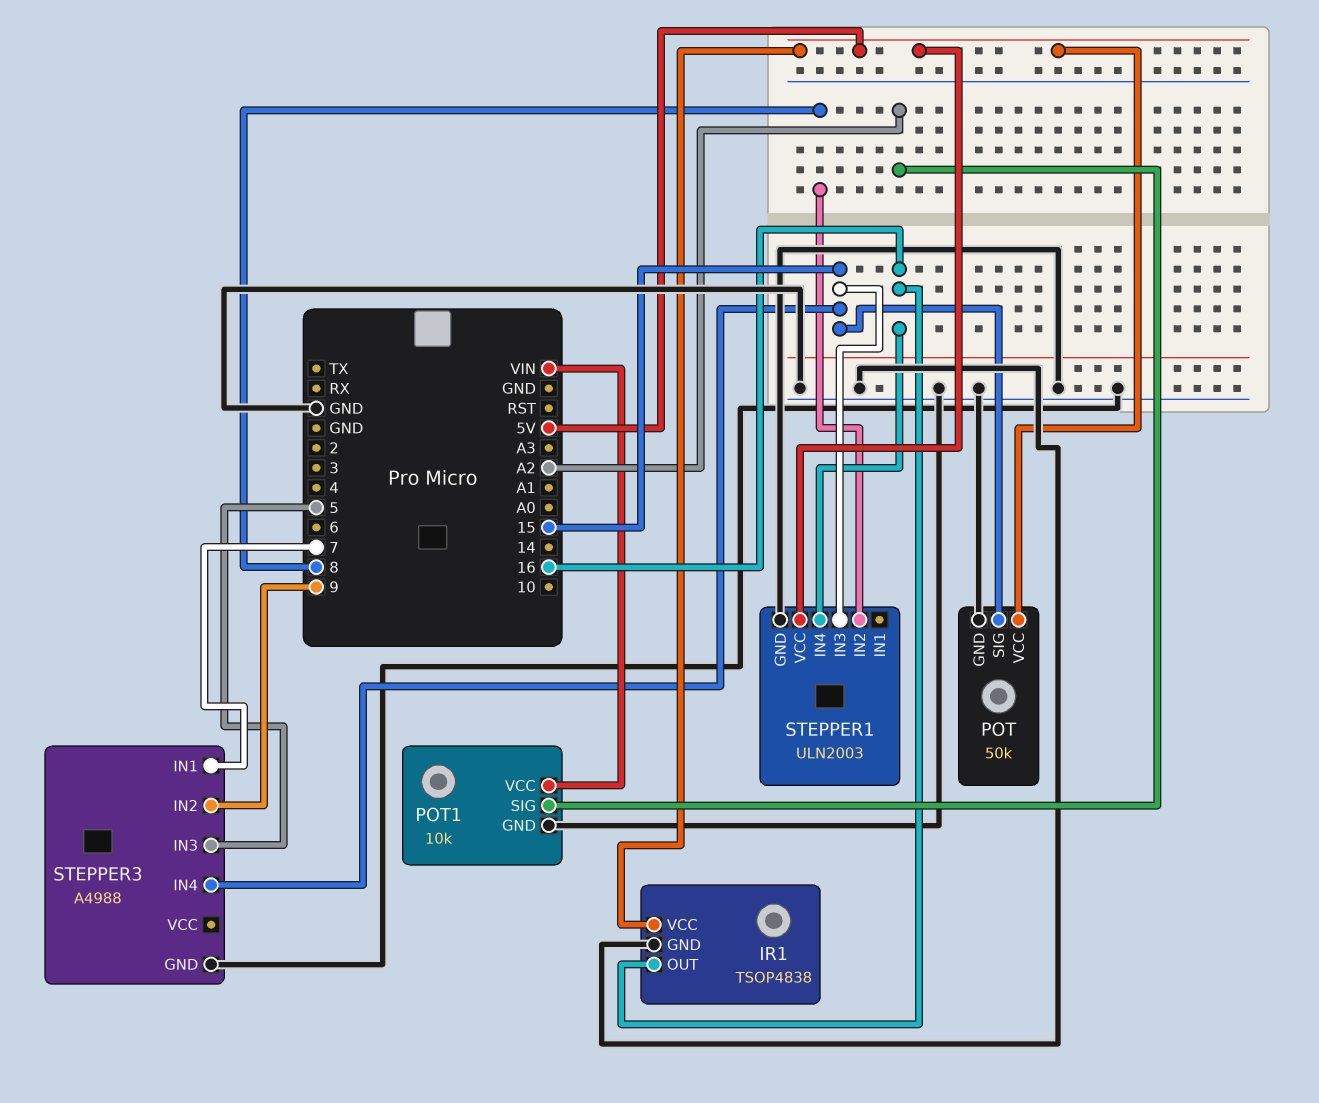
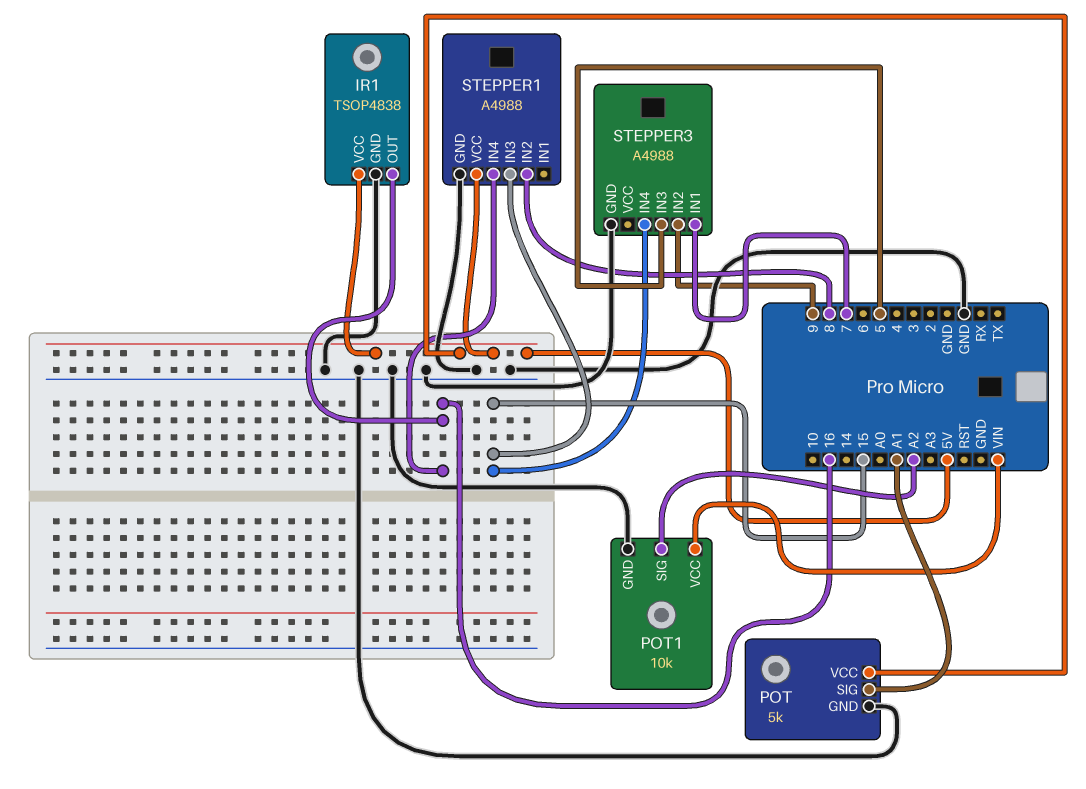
POT: 50k -> 5k
POT pin SIG: 15 -> A1
STEPPER1: ULN2003 -> A4988

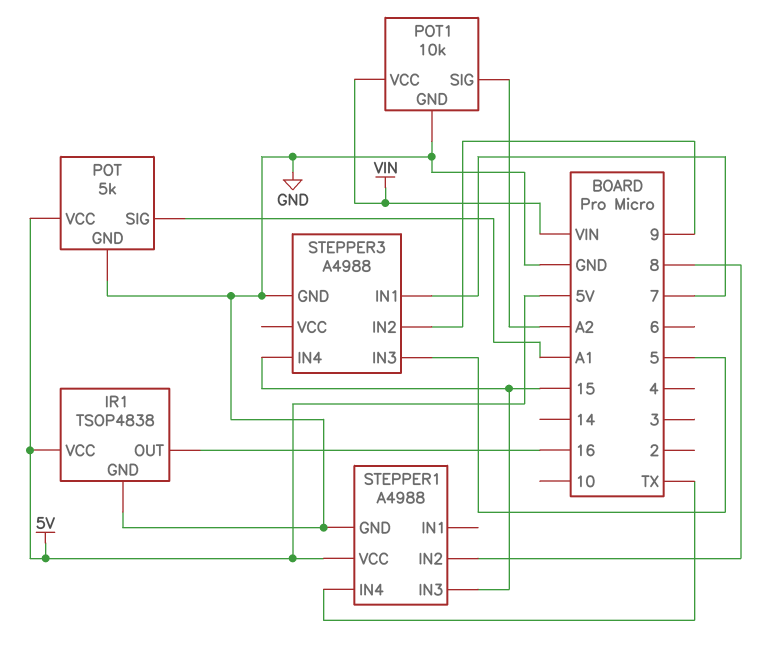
STEPPER1 pin IN4: 16 -> TX

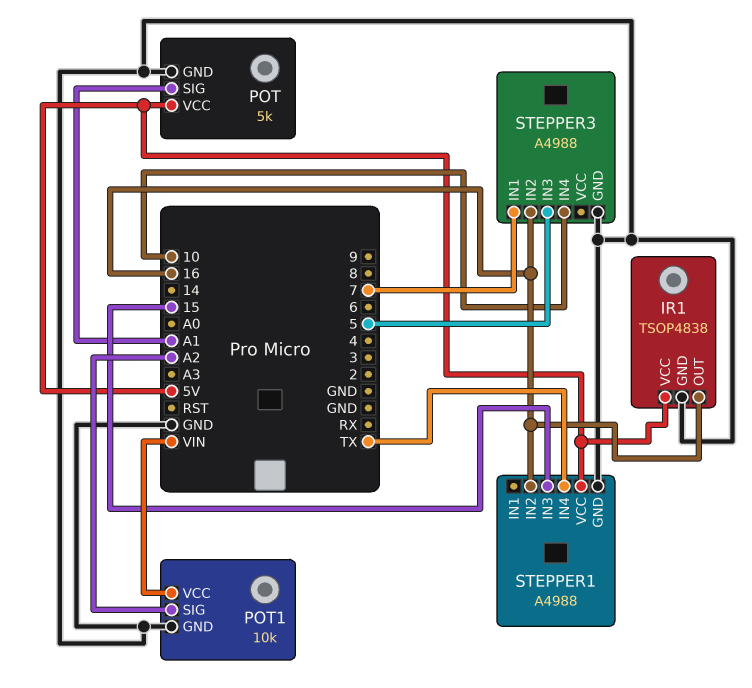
STEPPER1 pin IN2: 8 -> 16
STEPPER3 pin IN2: 9 -> 16
STEPPER3 pin IN4: 15 -> 10

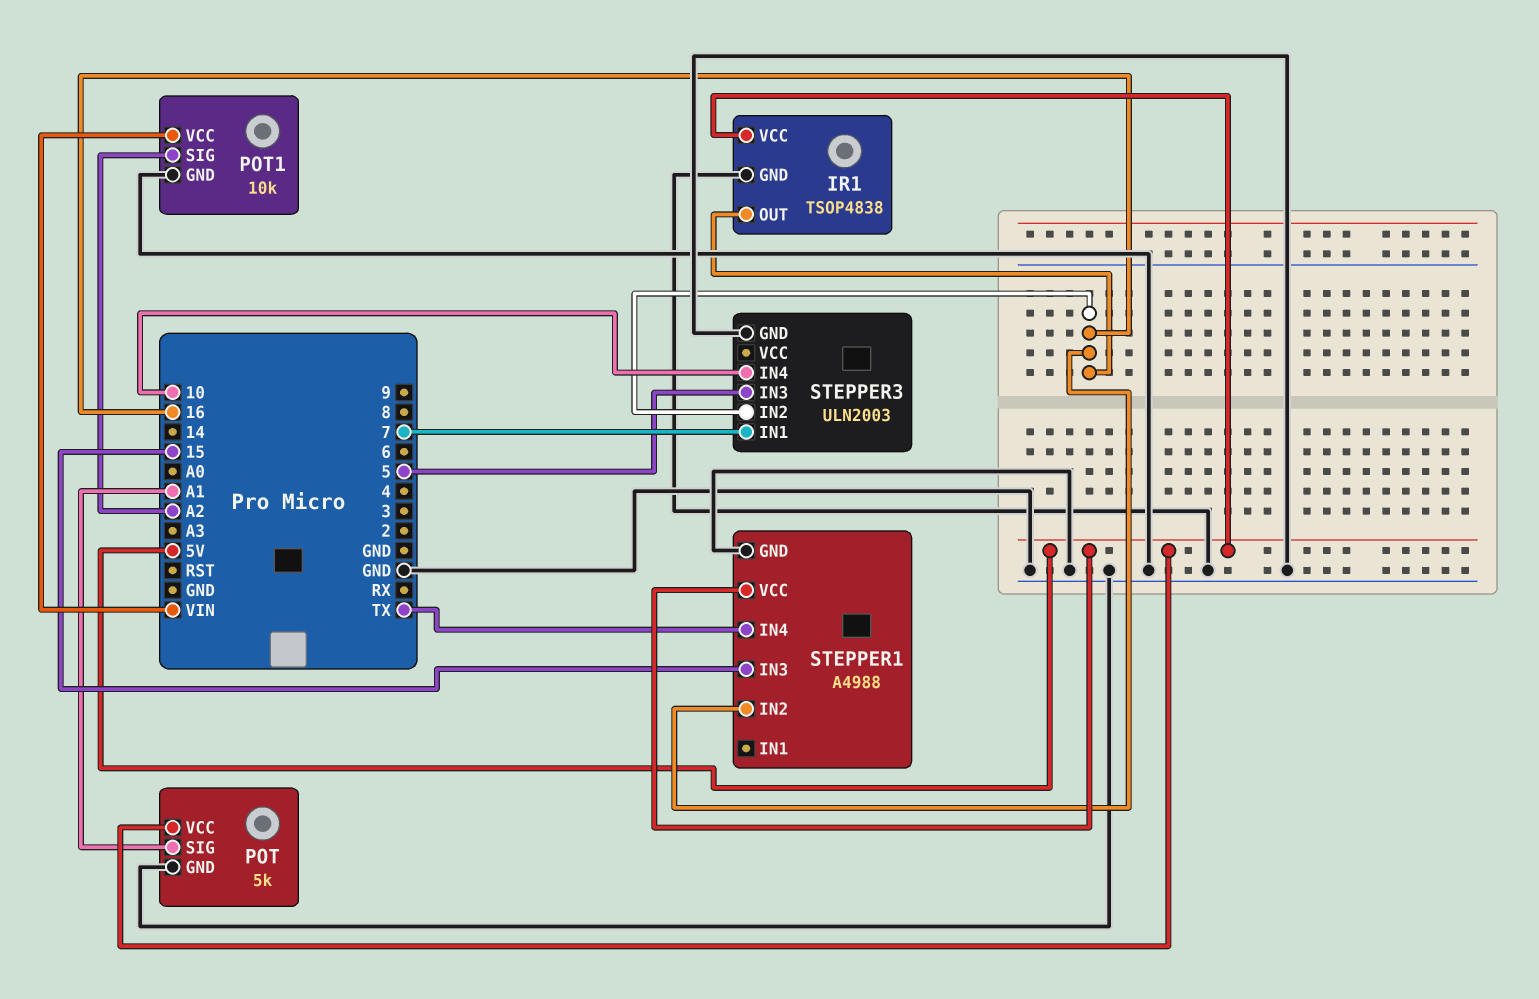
STEPPER3: A4988 -> ULN2003

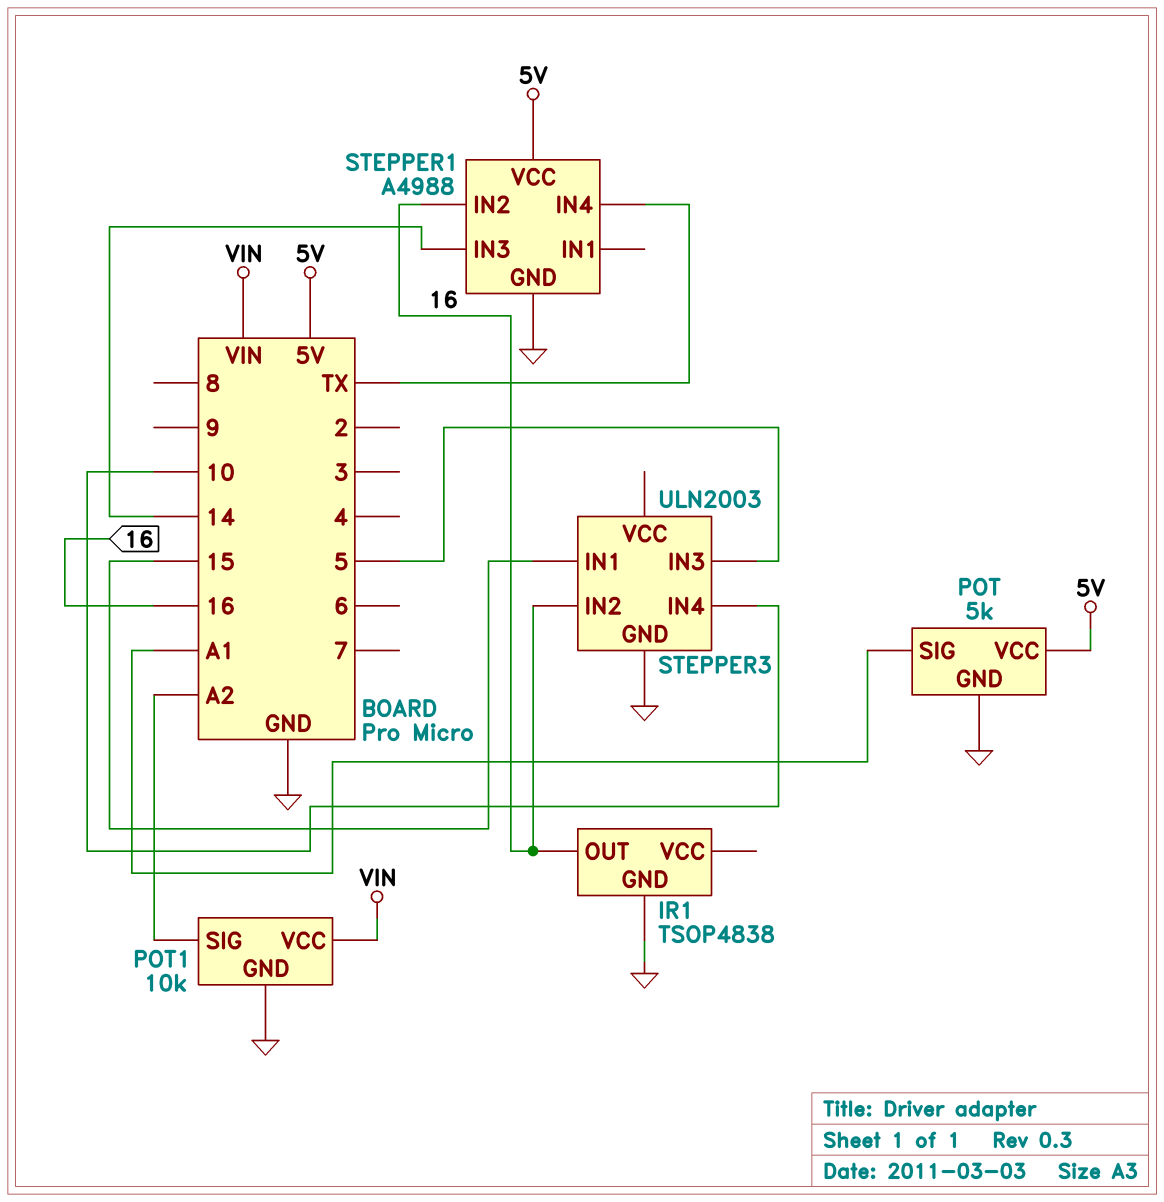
IR1 pin VCC: 5V -> none
STEPPER1 pin IN3: 15 -> 14
STEPPER3 pin IN1: 7 -> 15

